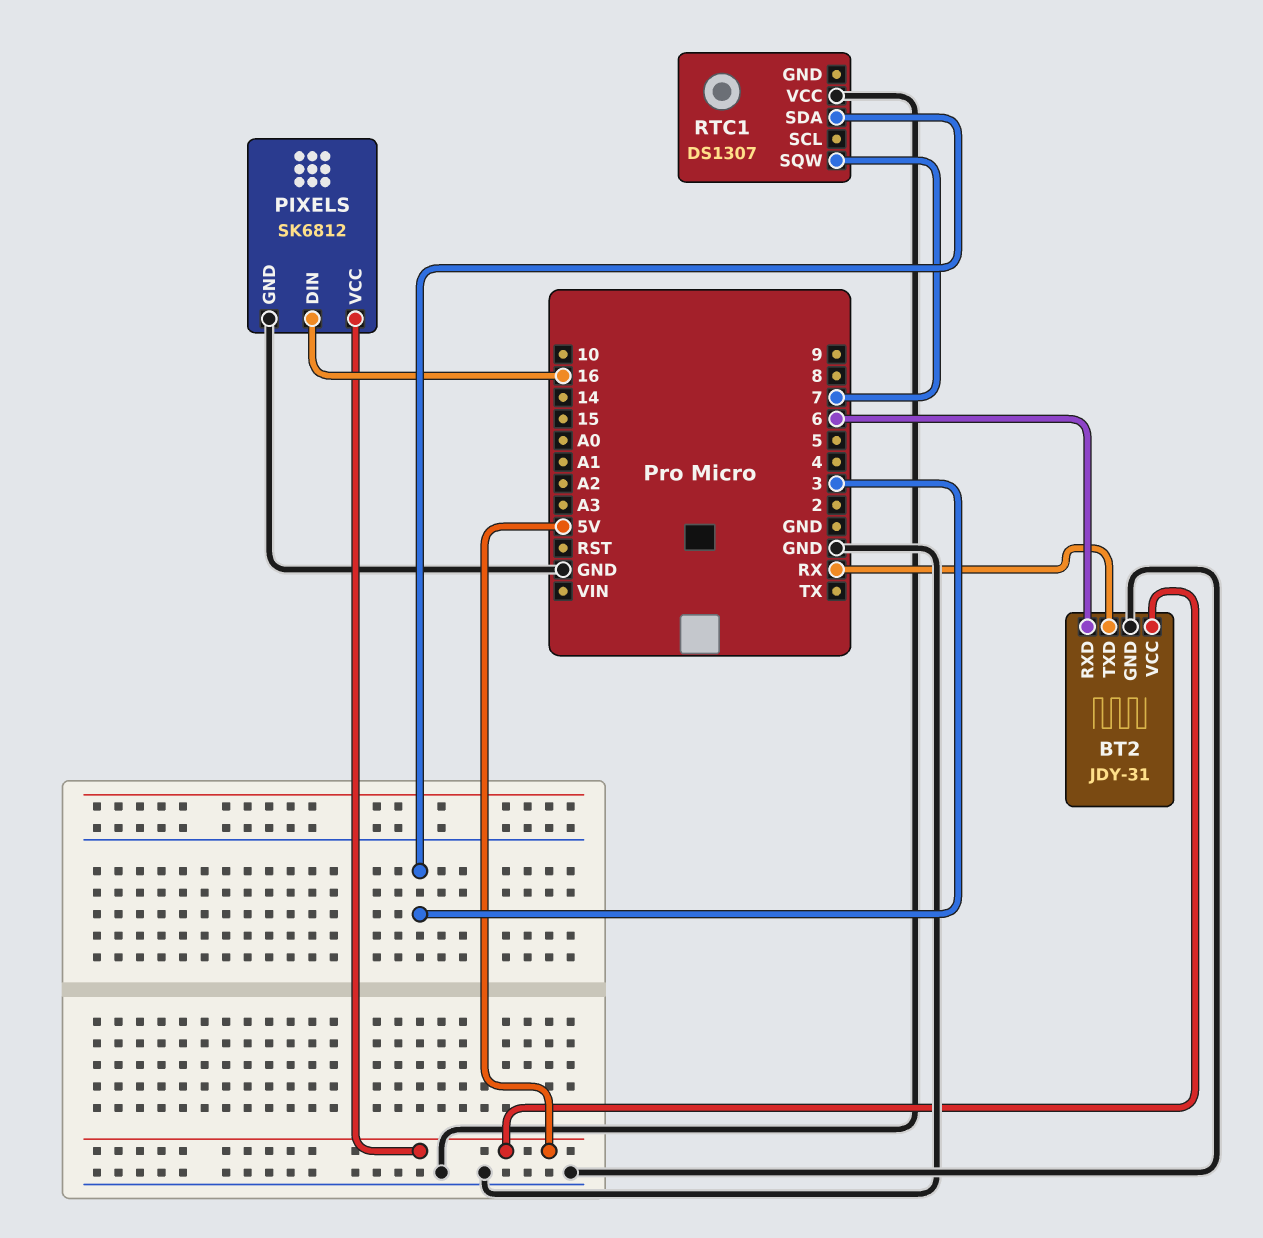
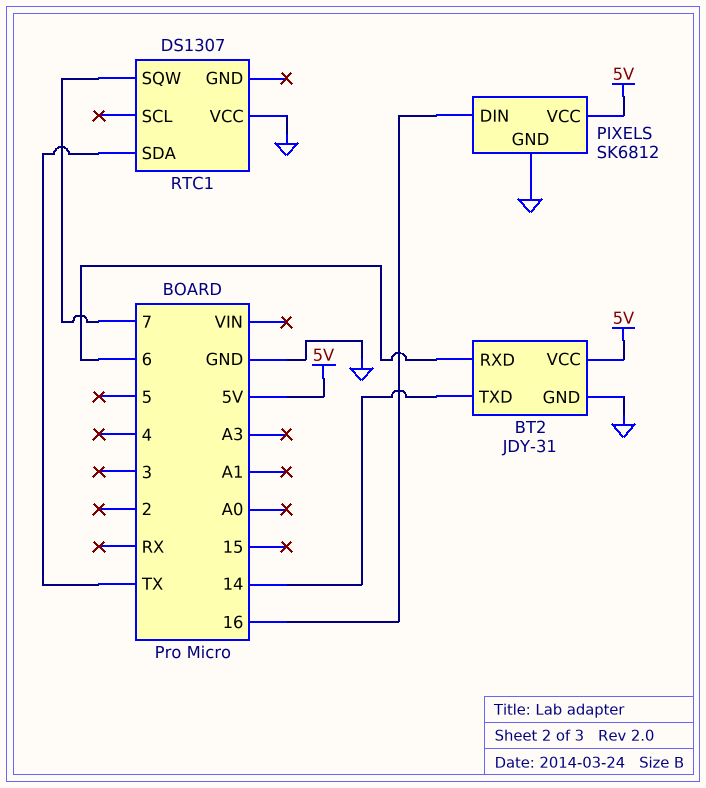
BT2 pin TXD: RX -> 14
RTC1 pin SDA: 3 -> TX

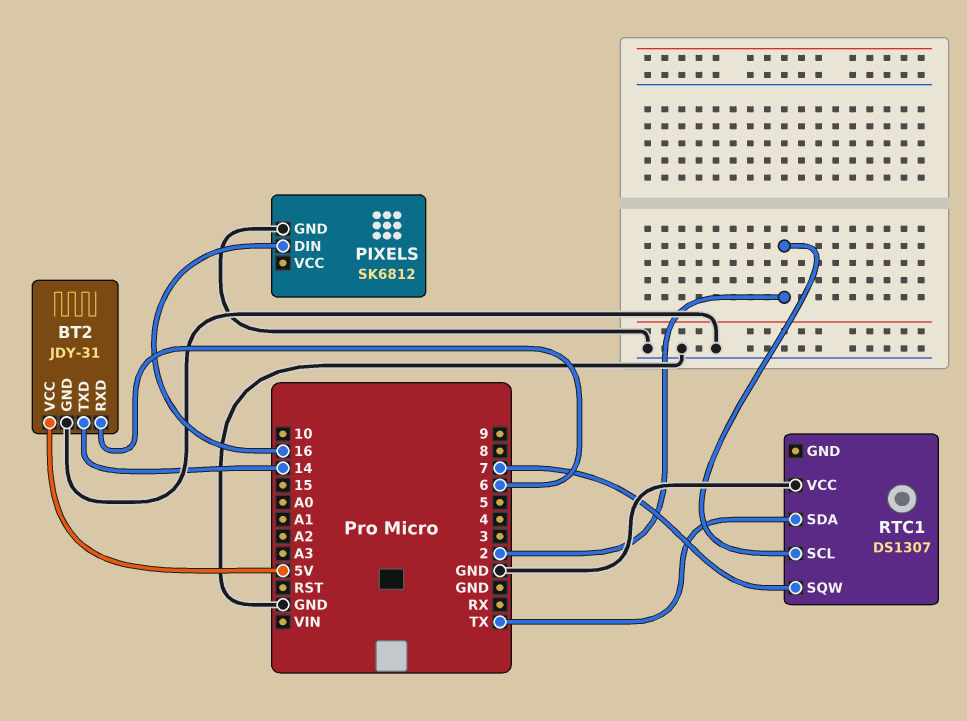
PIXELS pin VCC: 5V -> none
RTC1 pin SCL: none -> 2

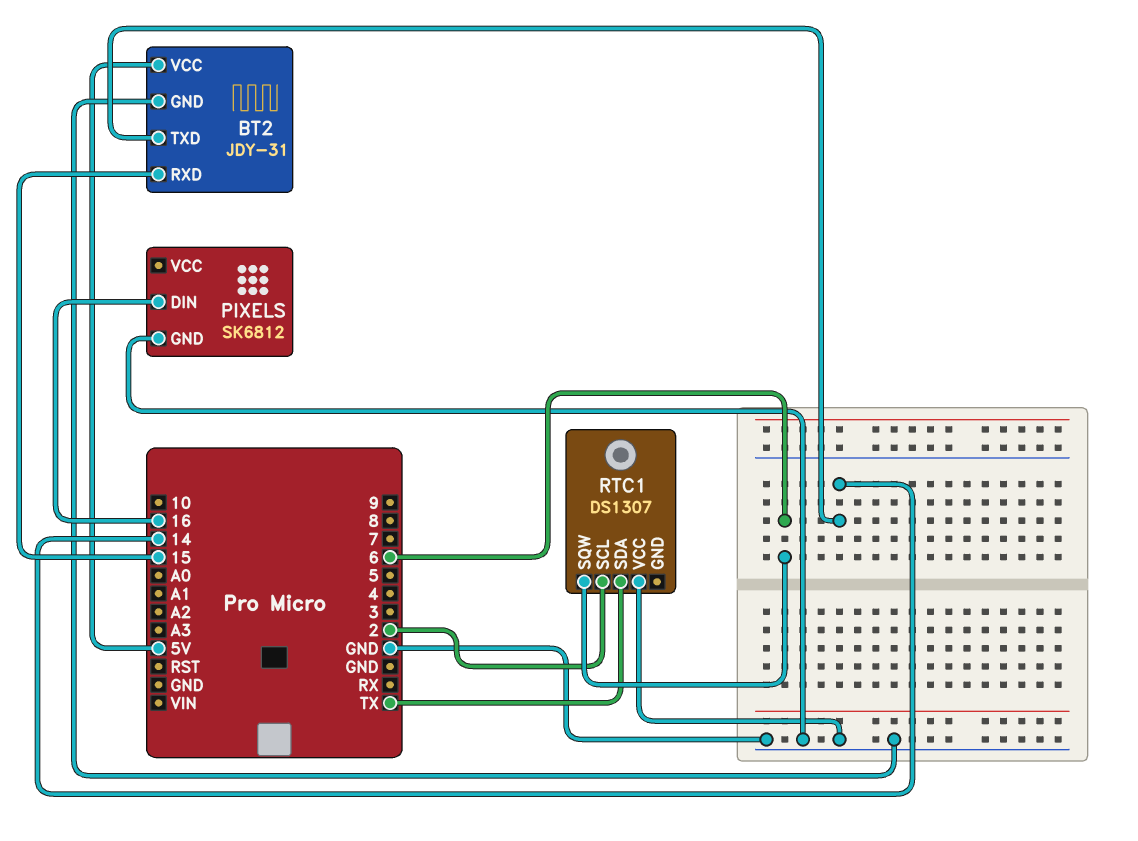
BT2 pin RXD: 6 -> 15
RTC1 pin SQW: 7 -> 6

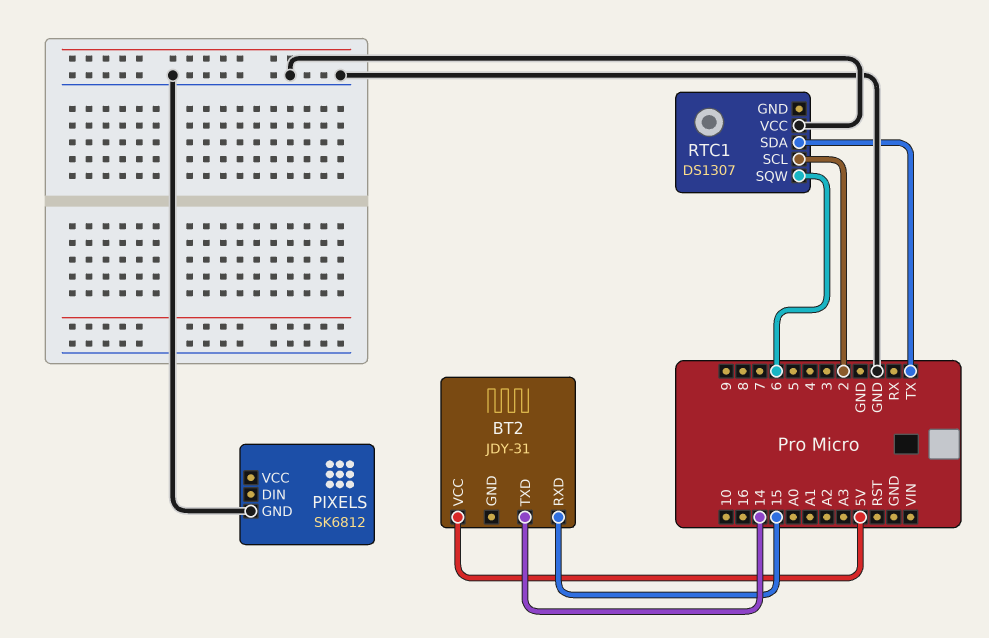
BT2 pin GND: GND -> none
PIXELS pin DIN: 16 -> none

